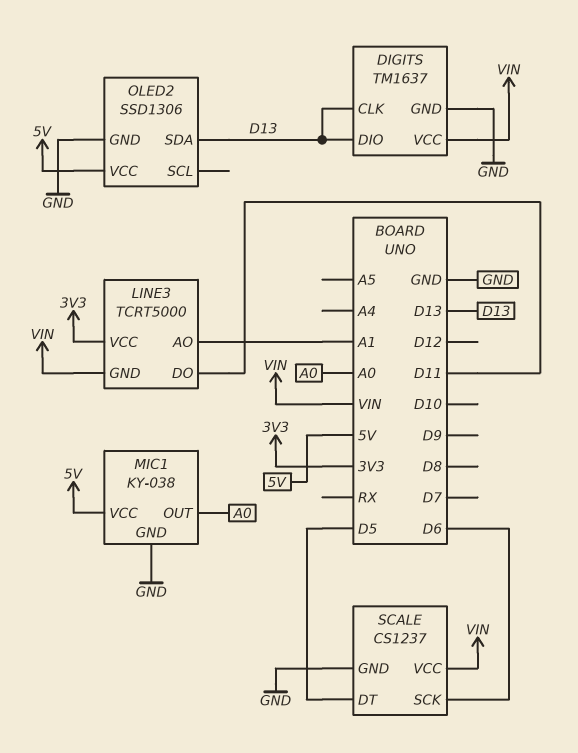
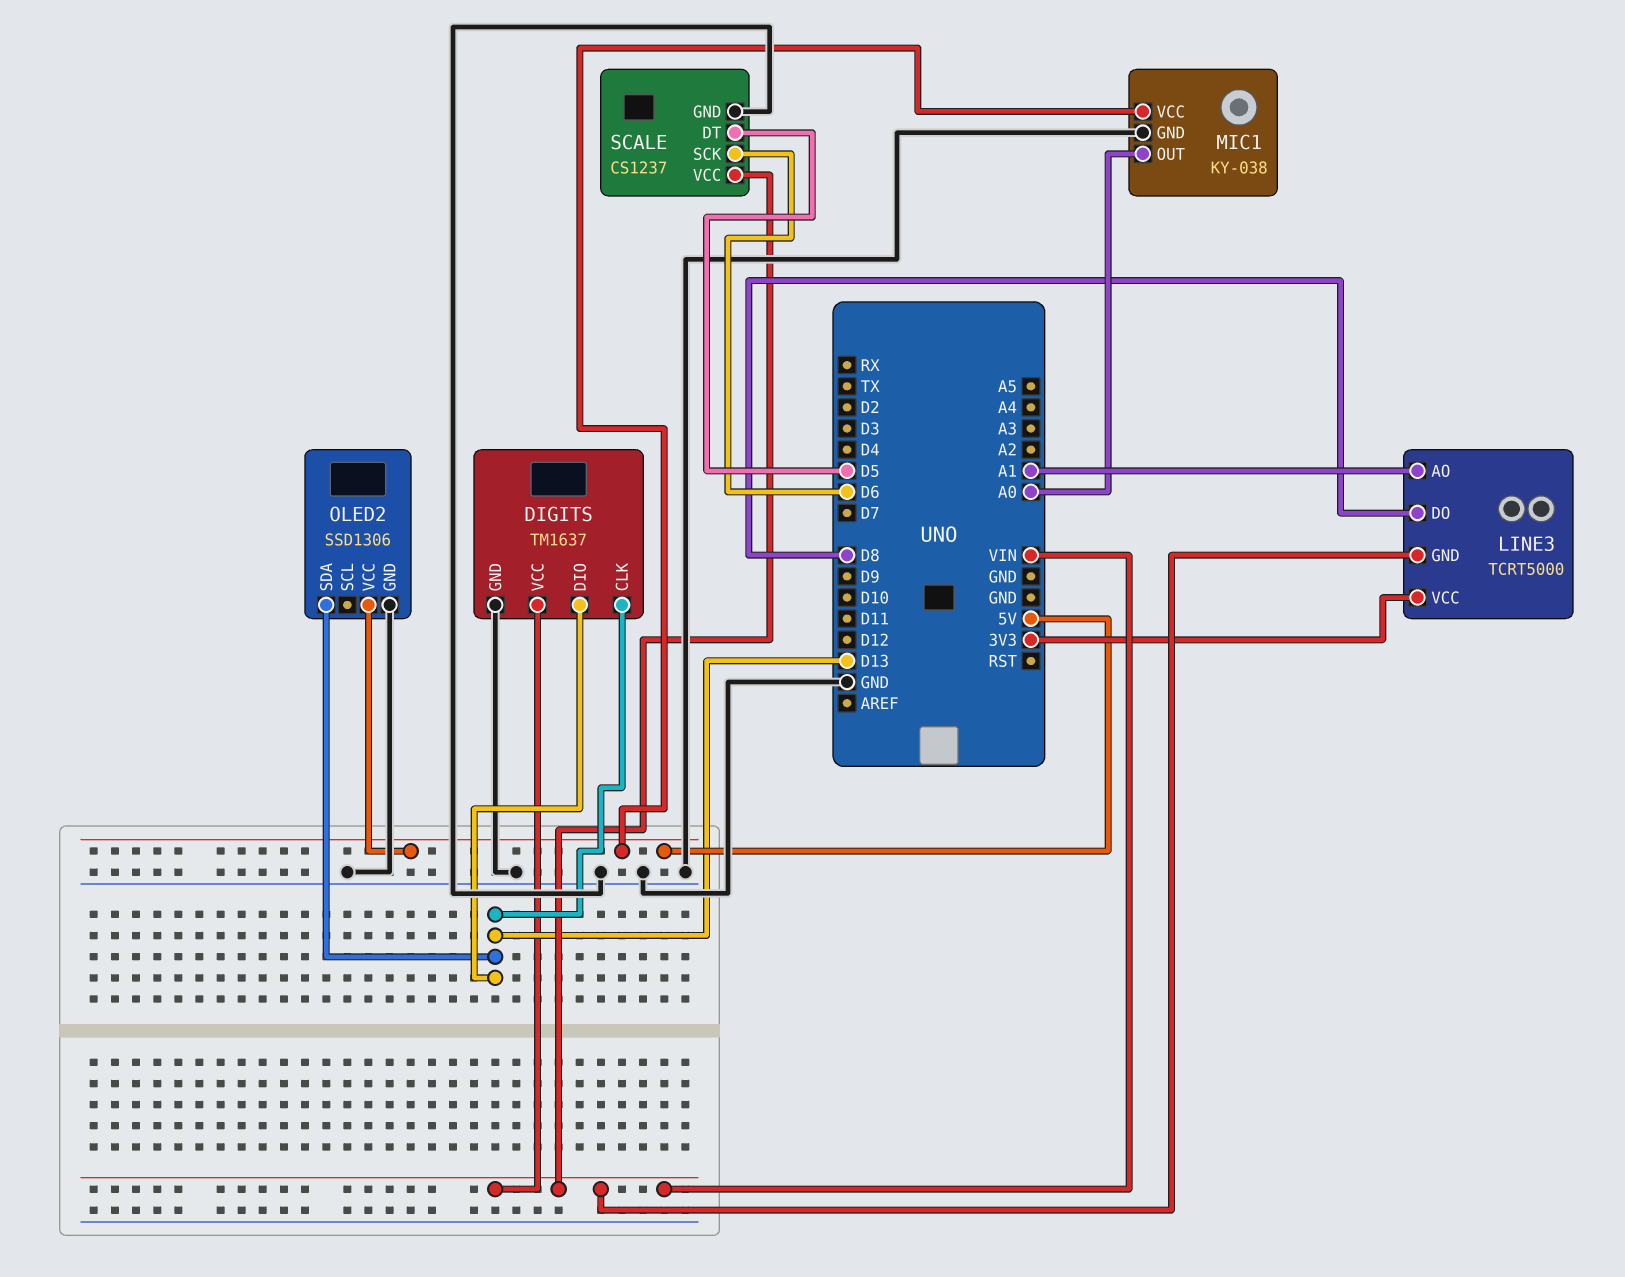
LINE3 pin DO: D11 -> D8

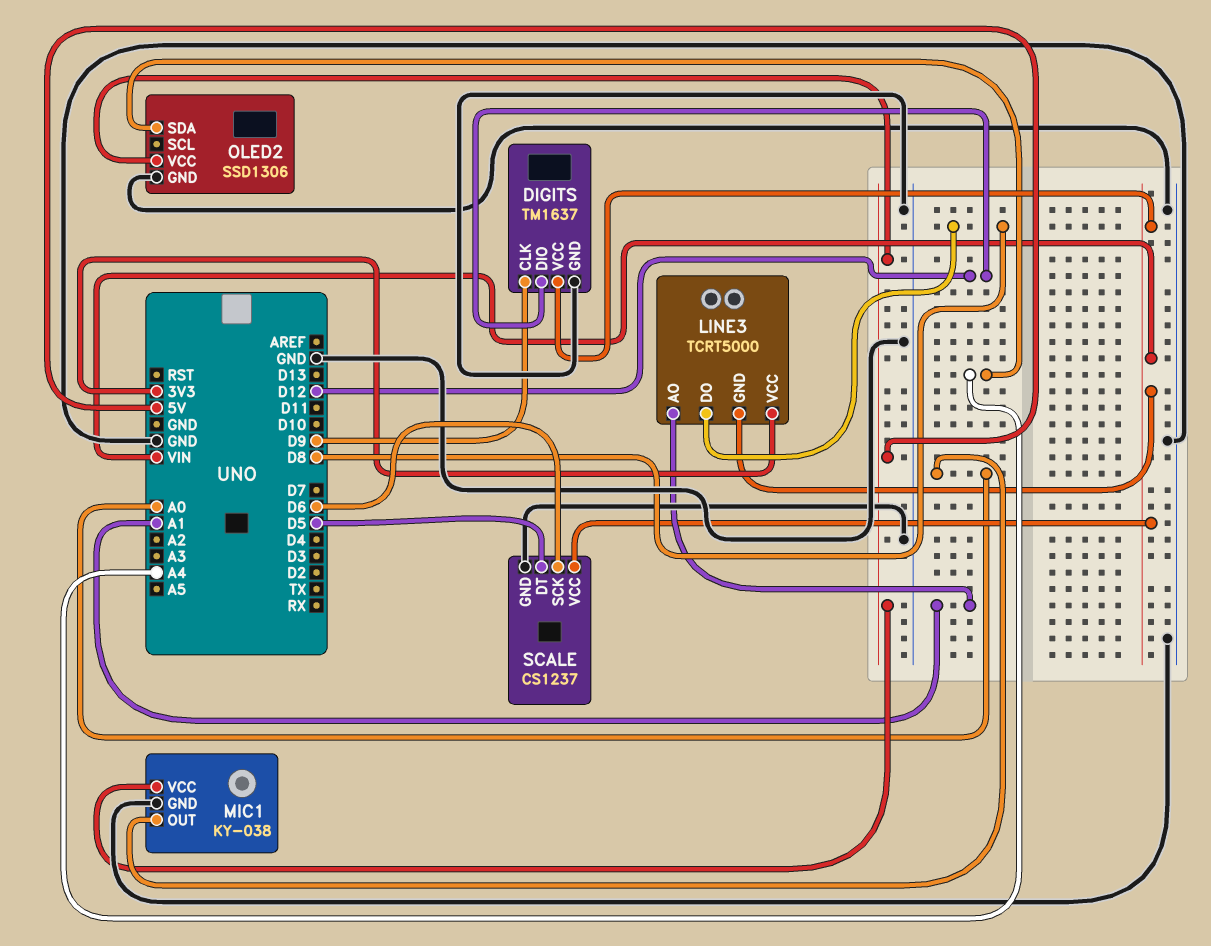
DIGITS pin CLK: D13 -> D9
DIGITS pin DIO: D13 -> D12
OLED2 pin SDA: D13 -> A4

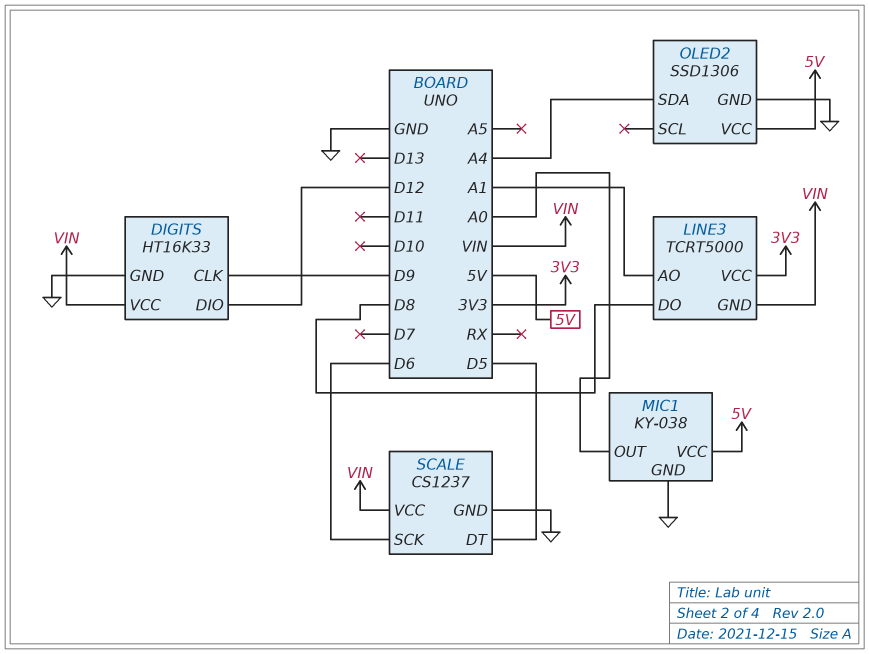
DIGITS: TM1637 -> HT16K33

